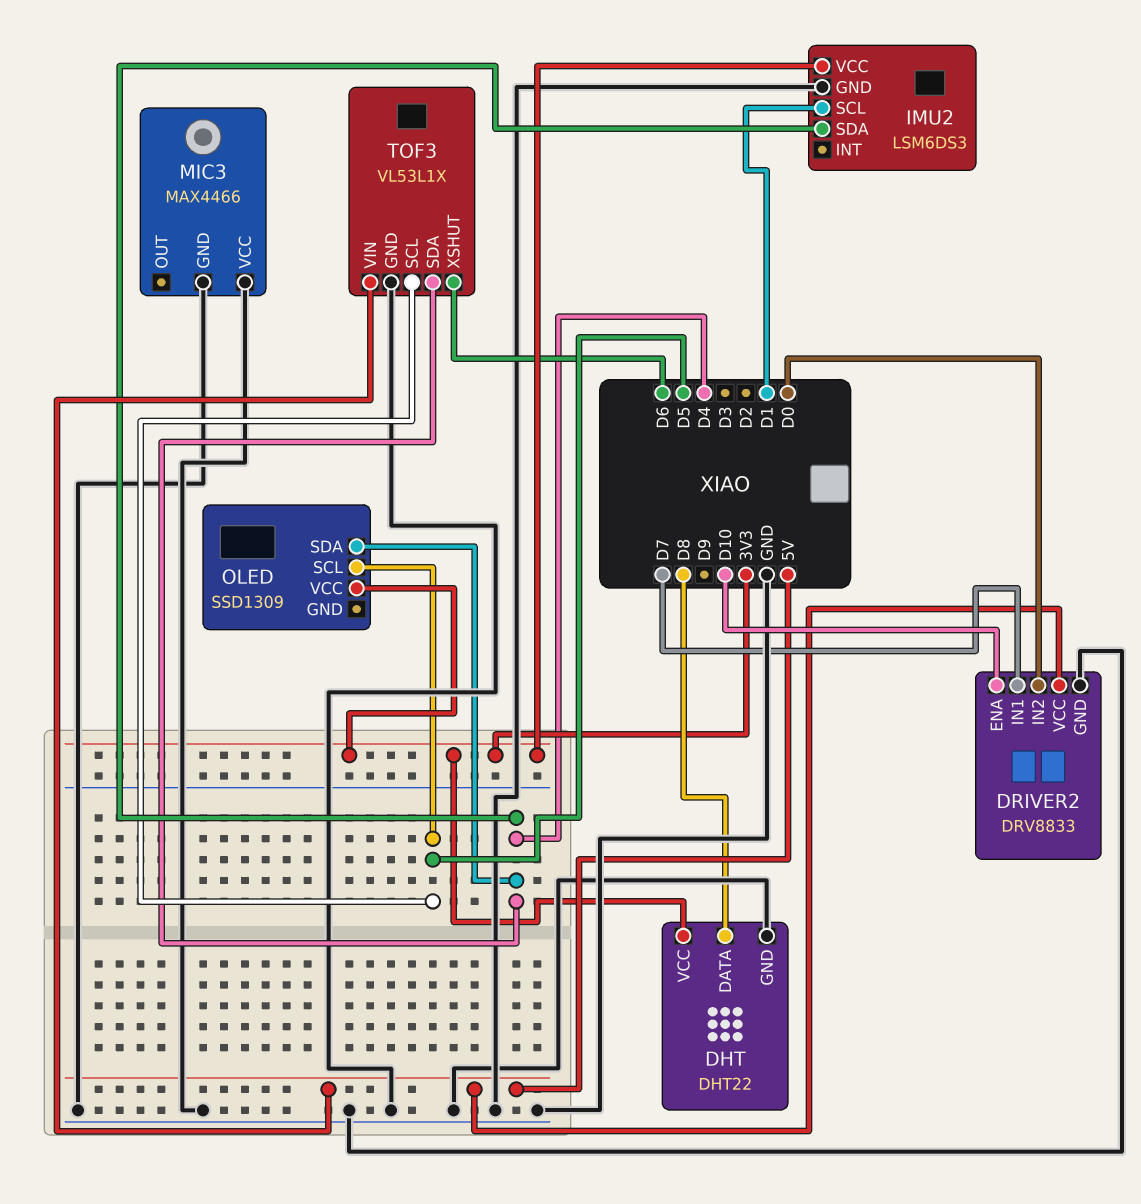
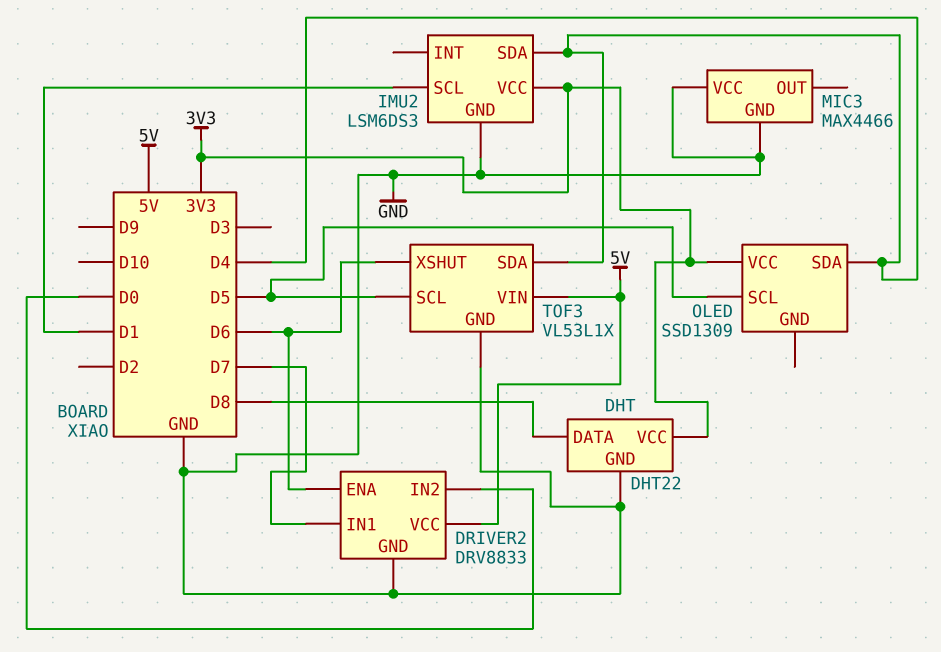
DRIVER2 pin ENA: D10 -> D6

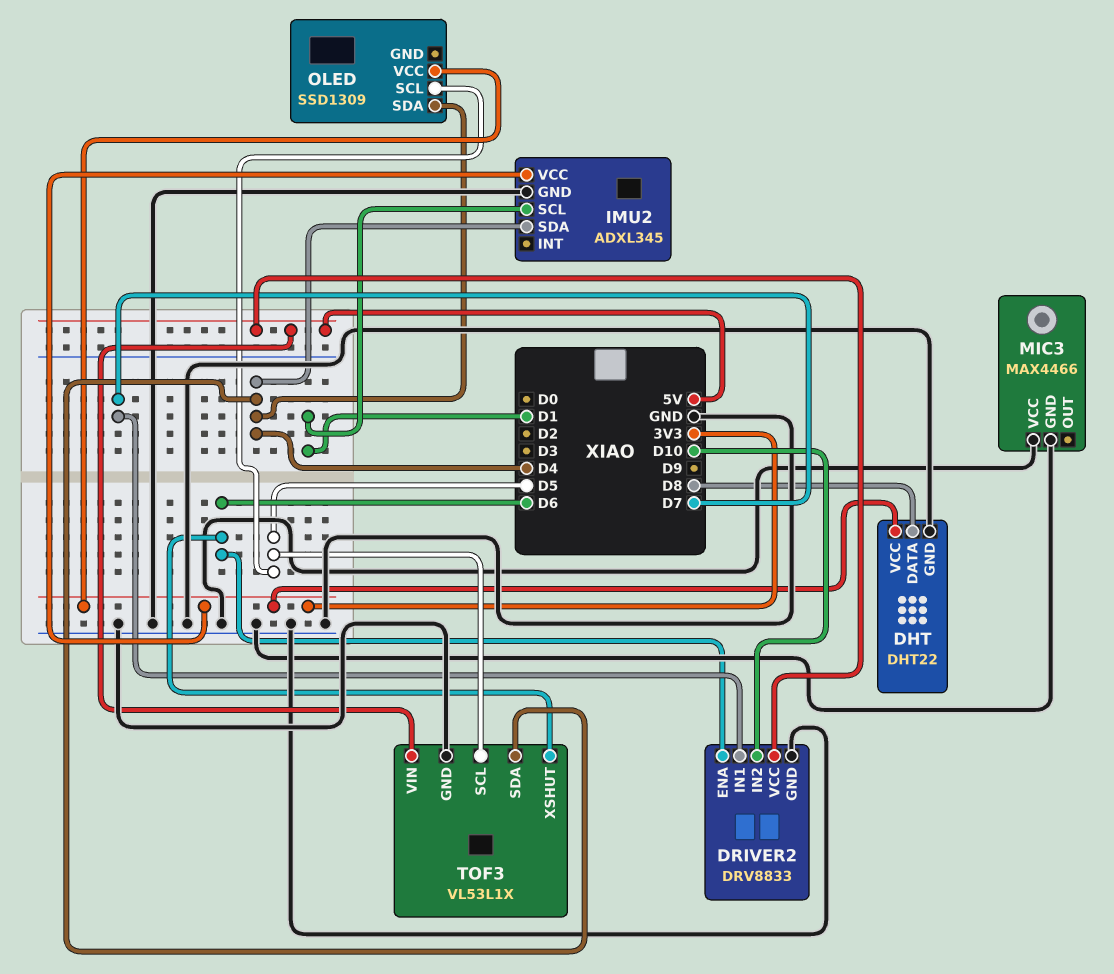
DRIVER2 pin IN2: D0 -> D10
IMU2: LSM6DS3 -> ADXL345

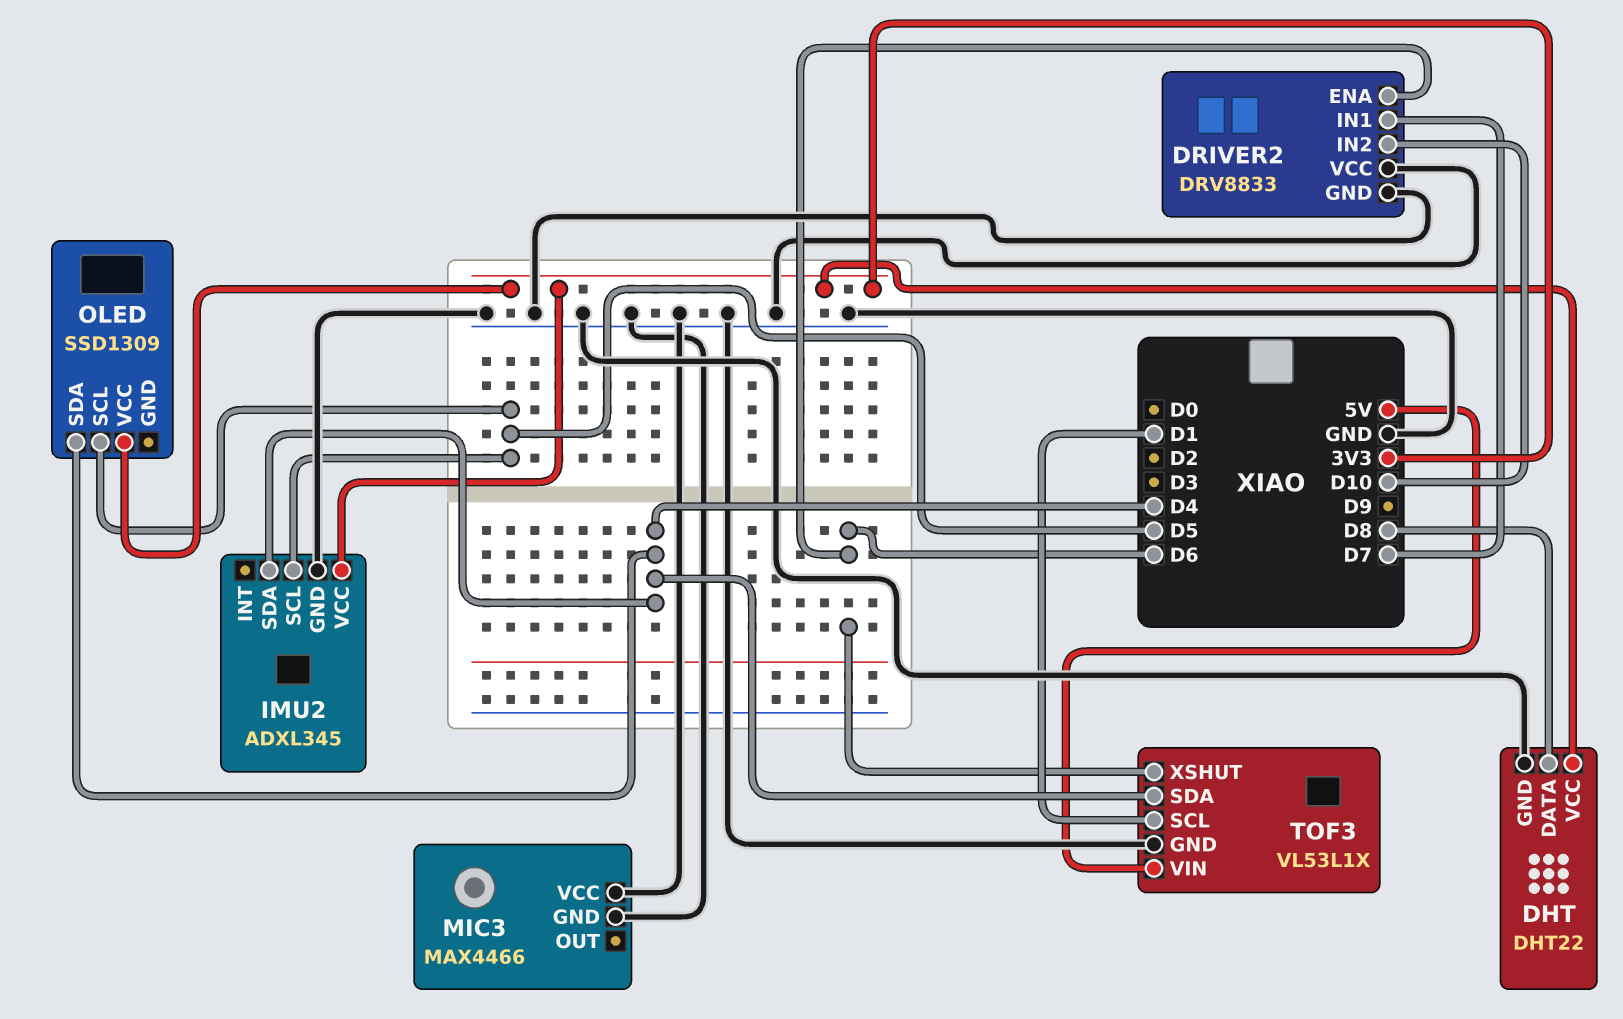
DRIVER2 pin VCC: 5V -> GND
IMU2 pin SCL: D1 -> D5
TOF3 pin SCL: D5 -> D1

